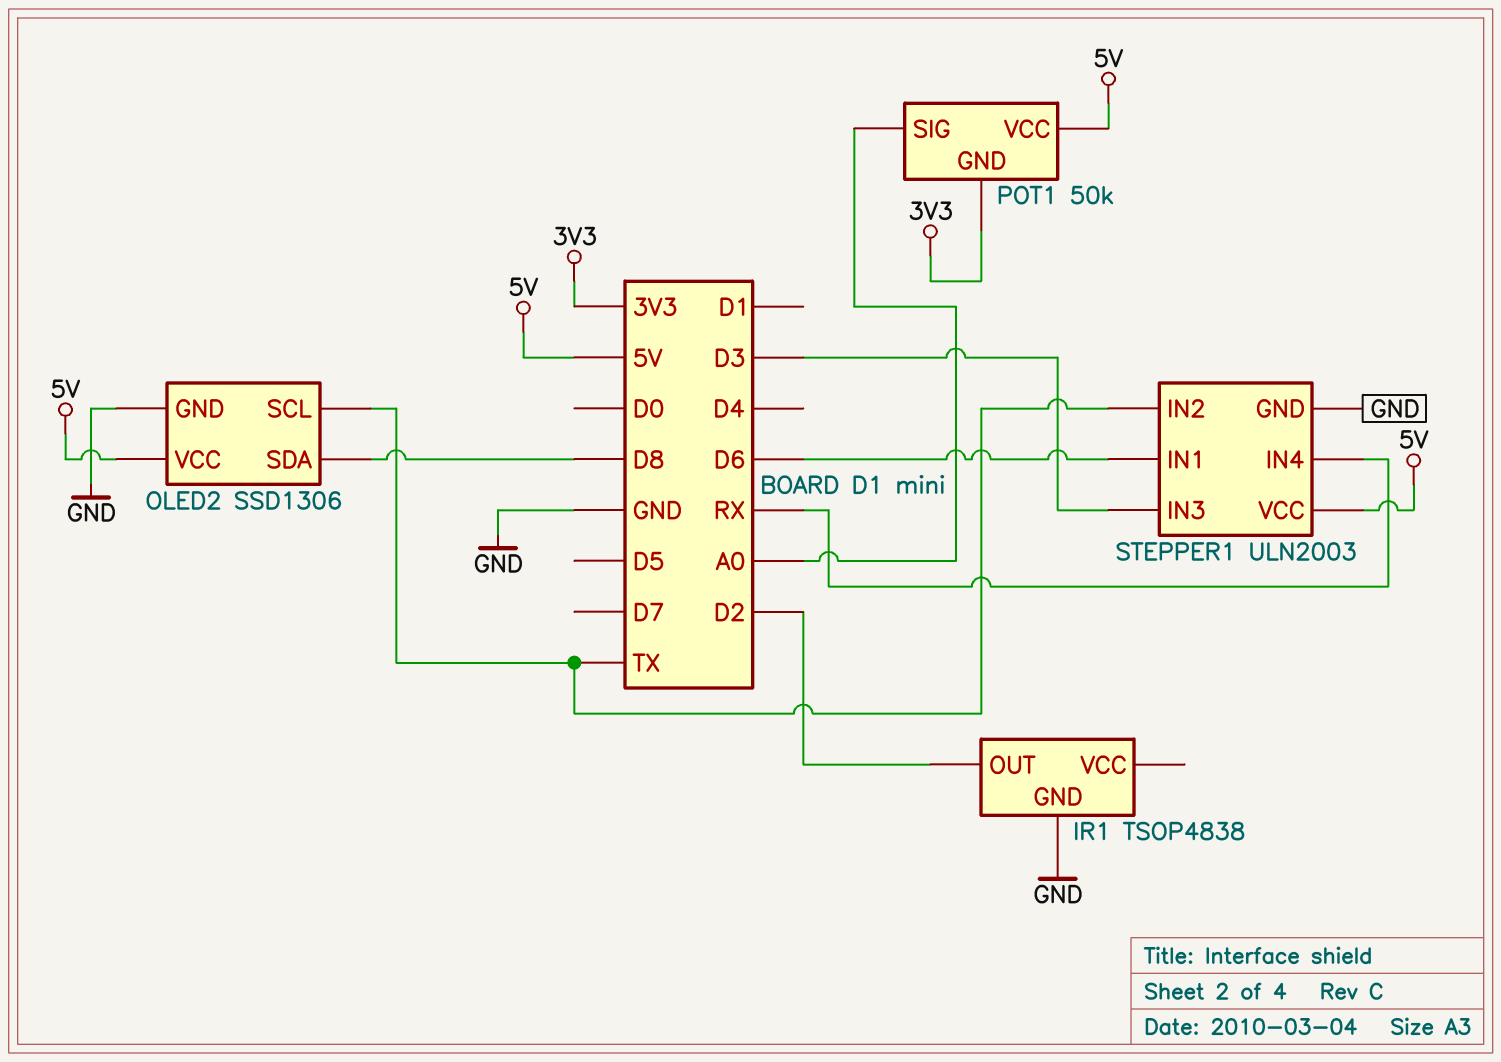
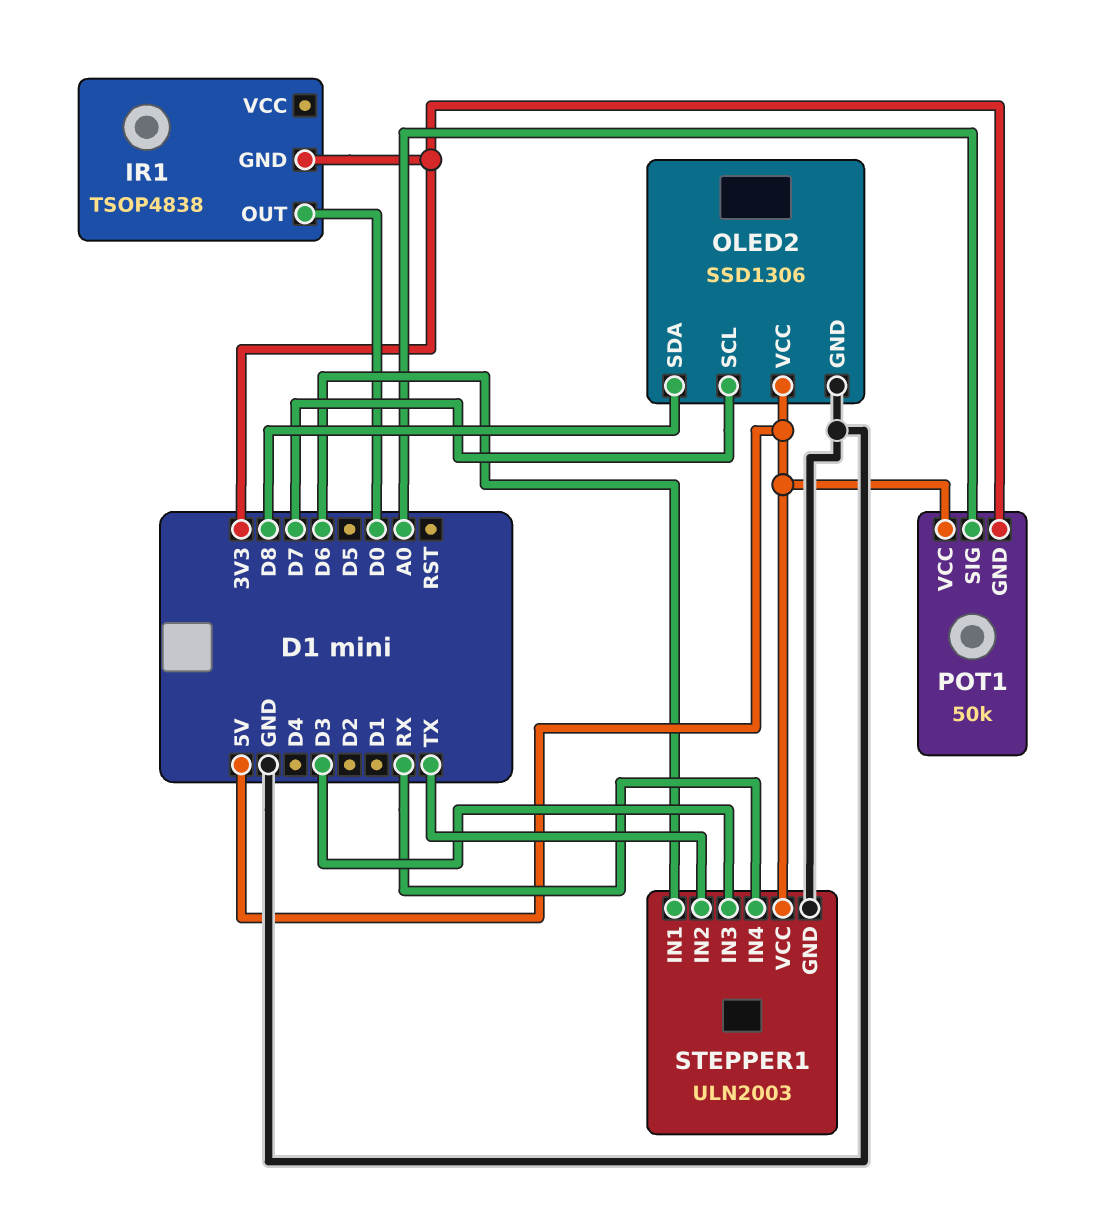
IR1 pin GND: GND -> 3V3
IR1 pin OUT: D2 -> D0
OLED2 pin SCL: TX -> D7

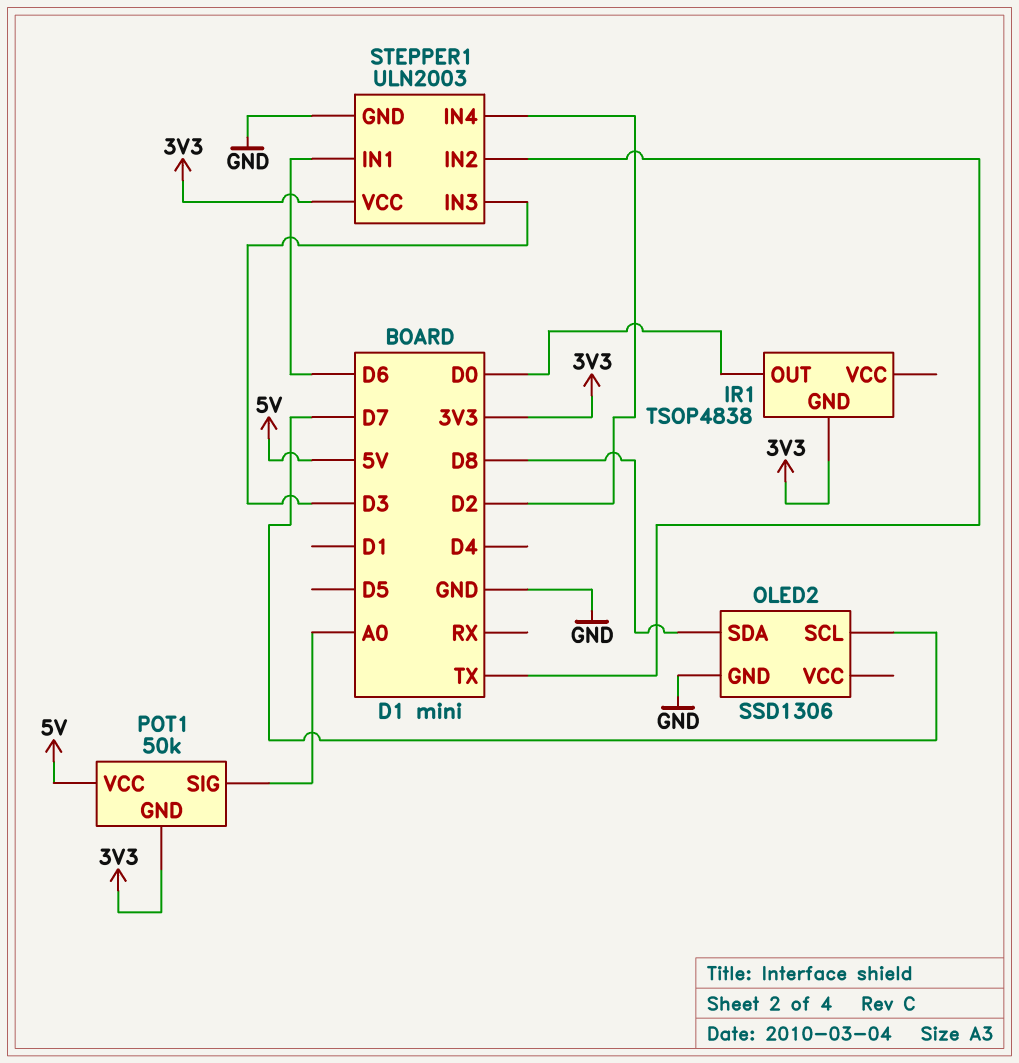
OLED2 pin VCC: 5V -> none
STEPPER1 pin IN4: RX -> D2
STEPPER1 pin VCC: 5V -> 3V3

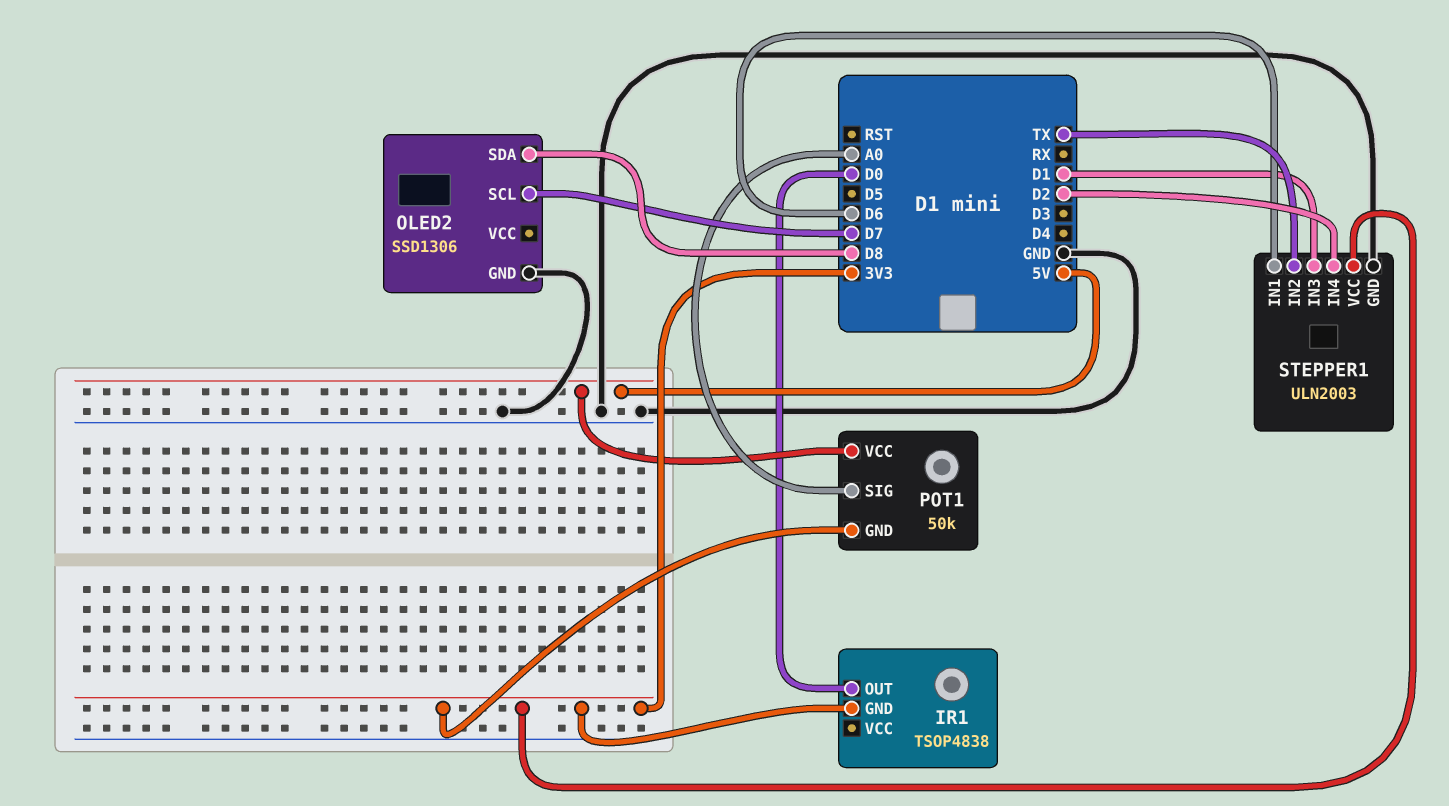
STEPPER1 pin IN3: D3 -> D1

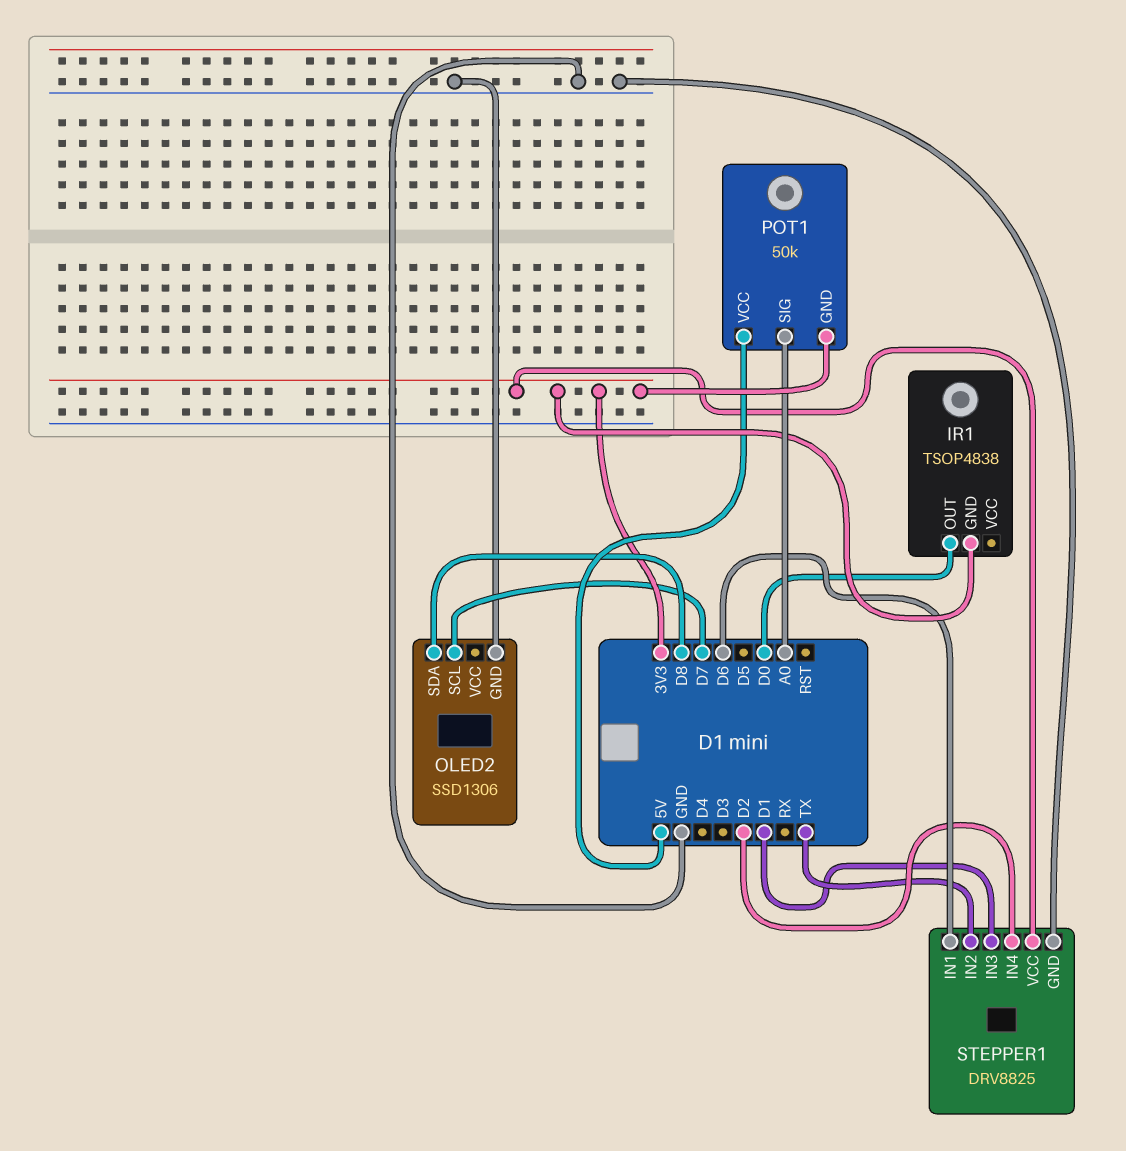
STEPPER1: ULN2003 -> DRV8825

